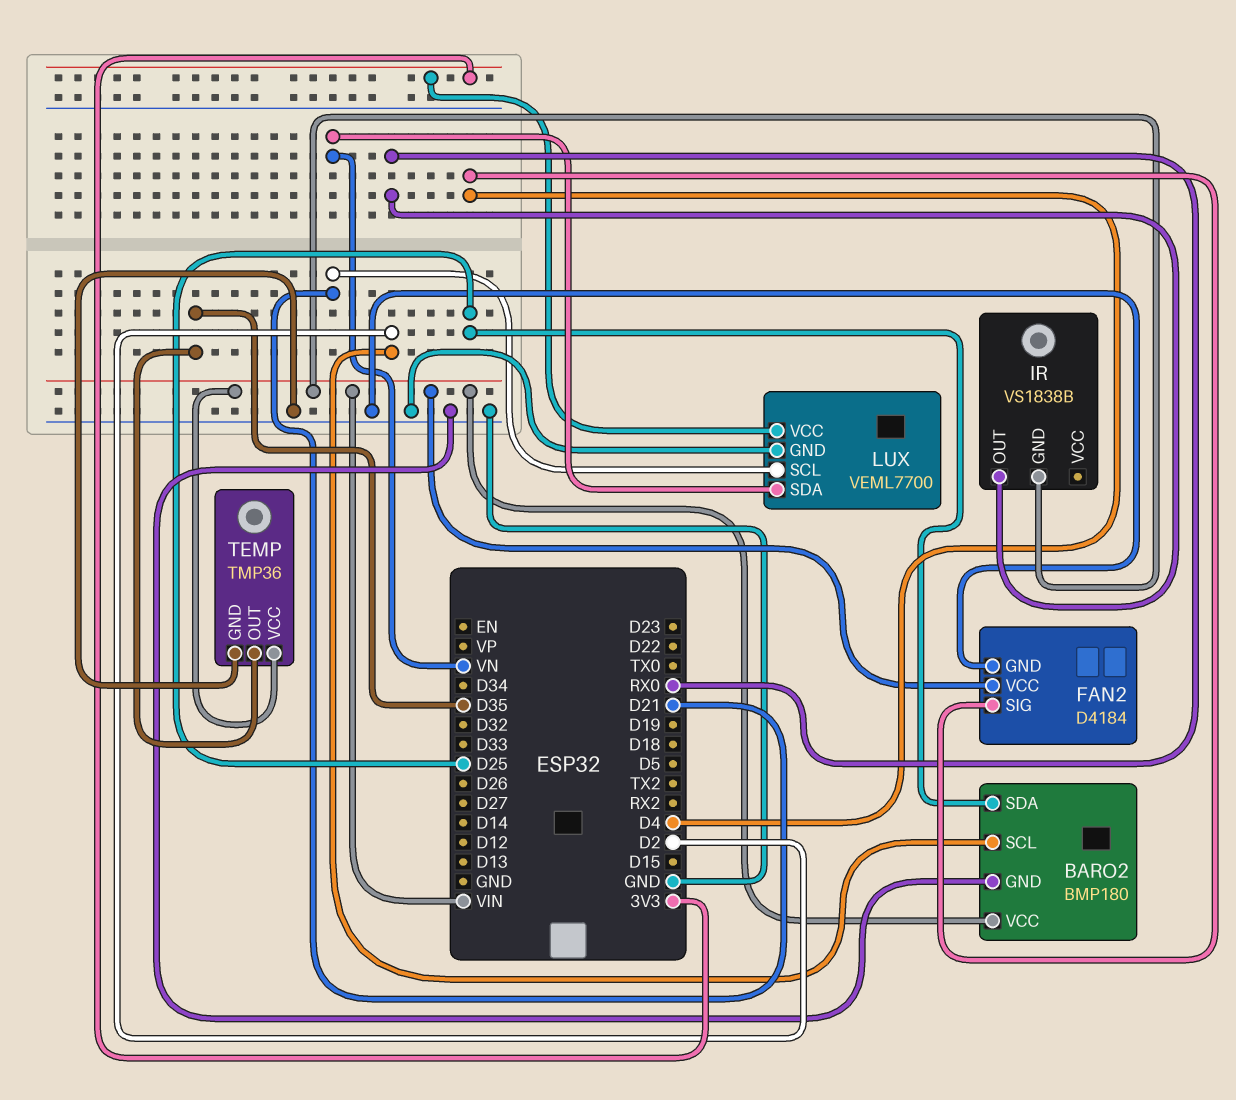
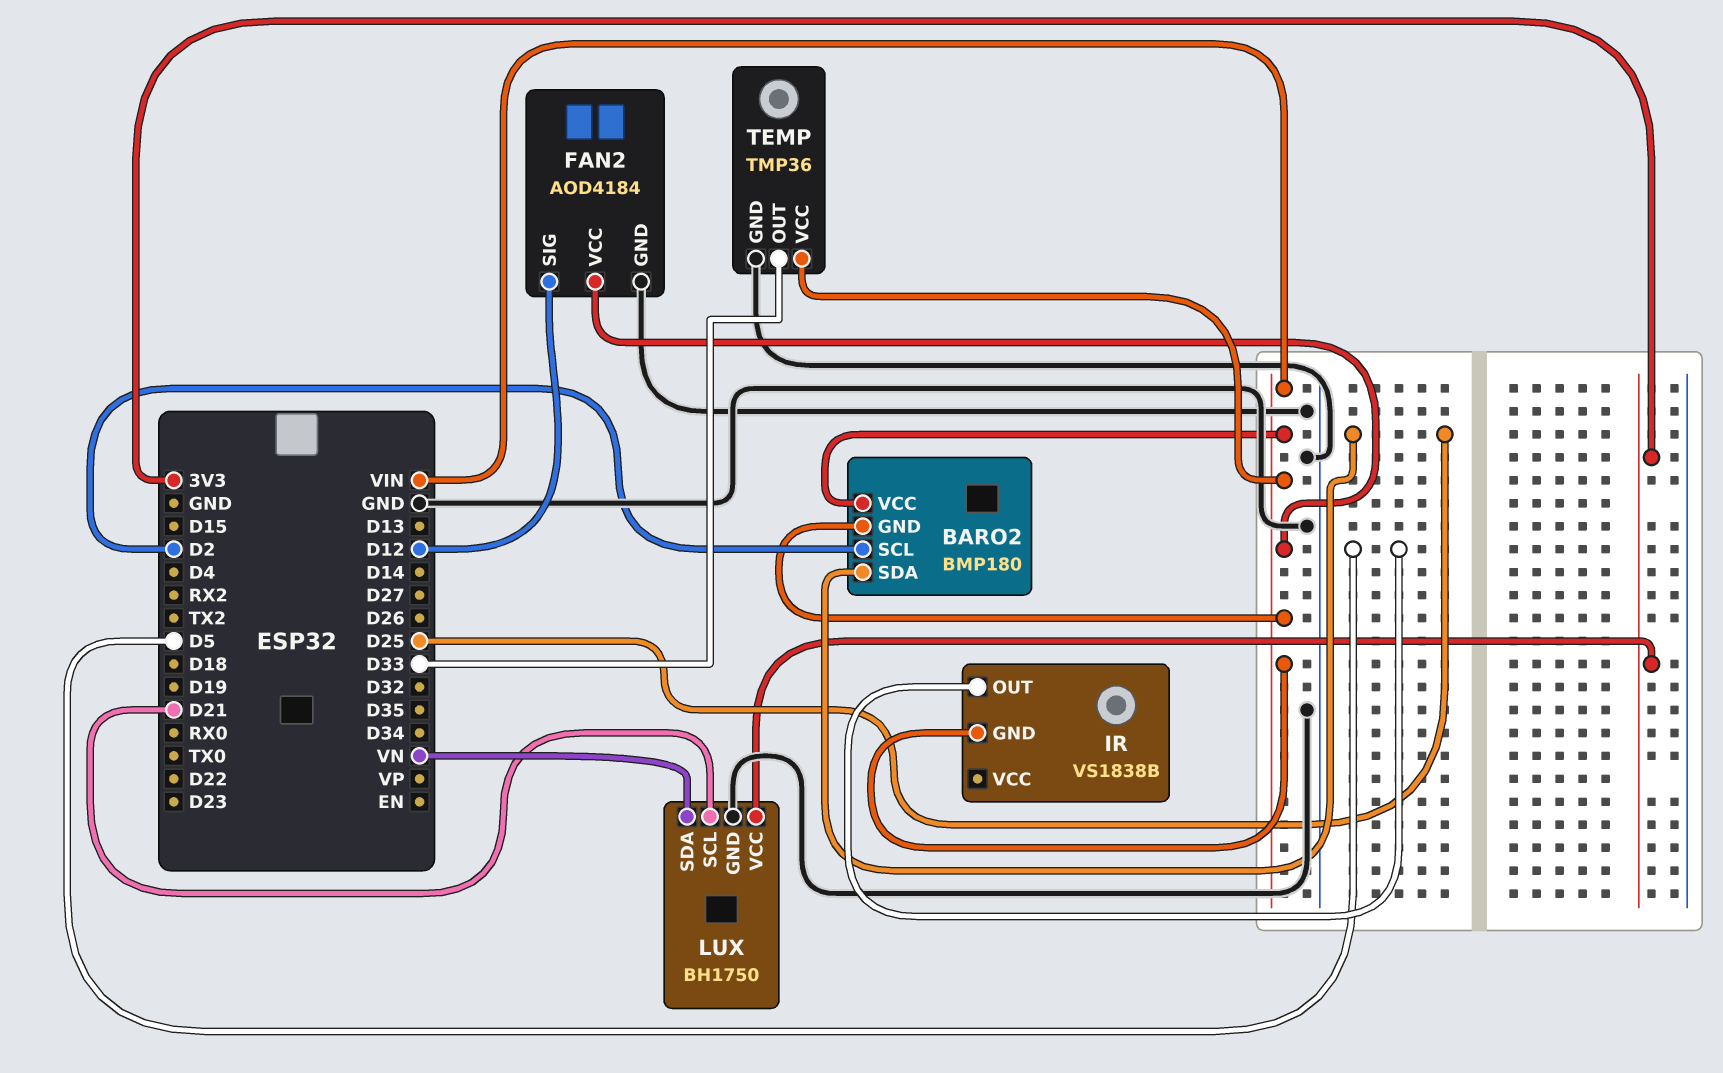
BARO2 pin GND: GND -> VIN
FAN2: D4184 -> AOD4184
FAN2 pin SIG: D4 -> D12
IR pin OUT: RX0 -> D5
LUX: VEML7700 -> BH1750
TEMP pin OUT: D35 -> D33

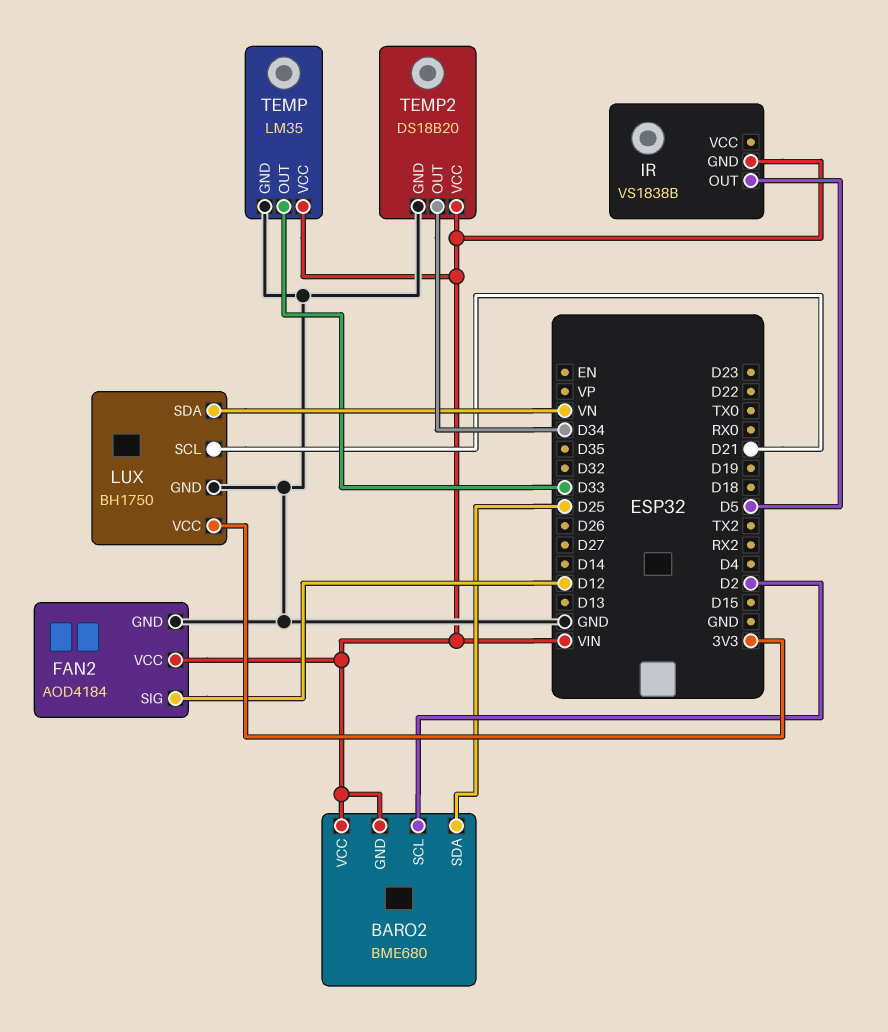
BARO2: BMP180 -> BME680
TEMP: TMP36 -> LM35
TEMP2: none -> DS18B20
TEMP2 pin GND: none -> GND
TEMP2 pin OUT: none -> D34
TEMP2 pin VCC: none -> VIN

